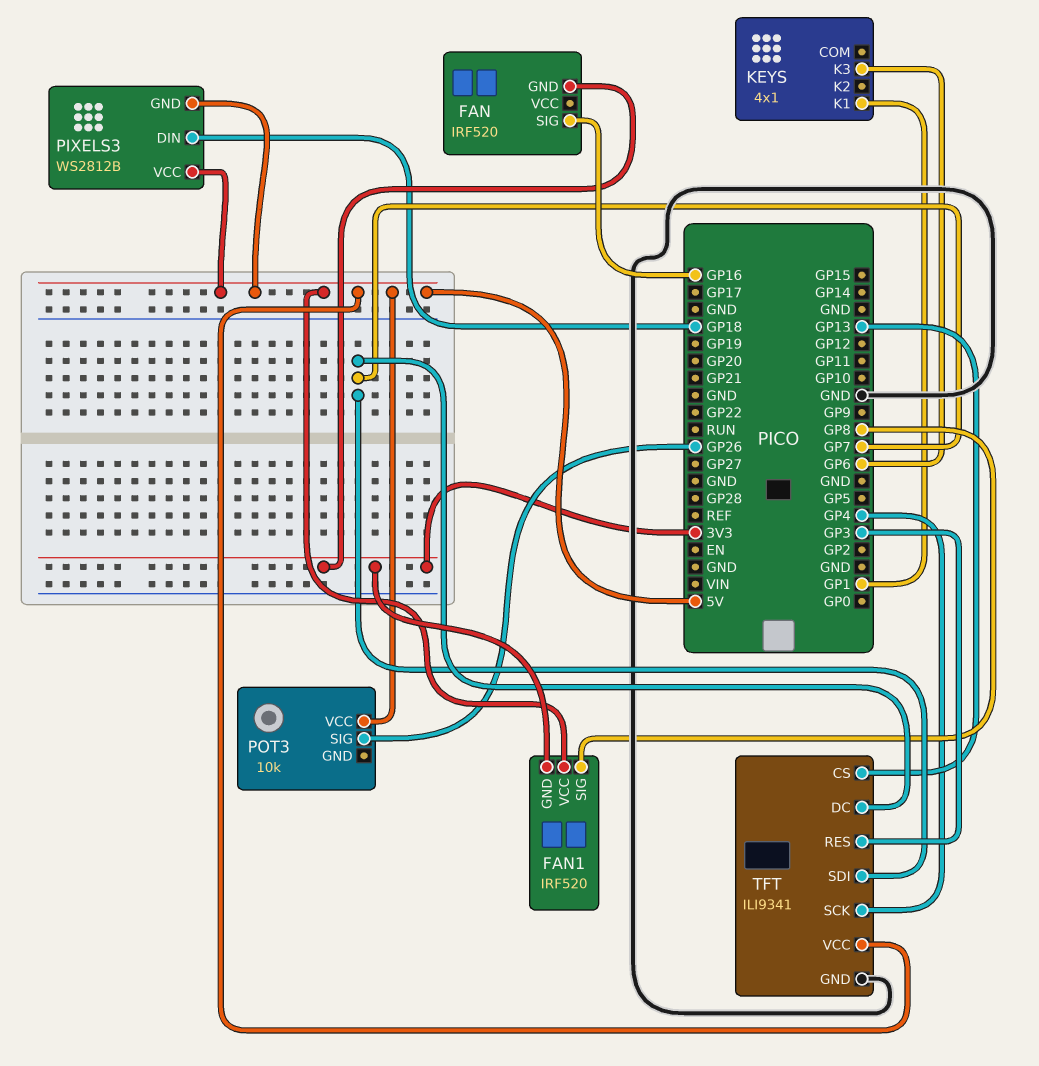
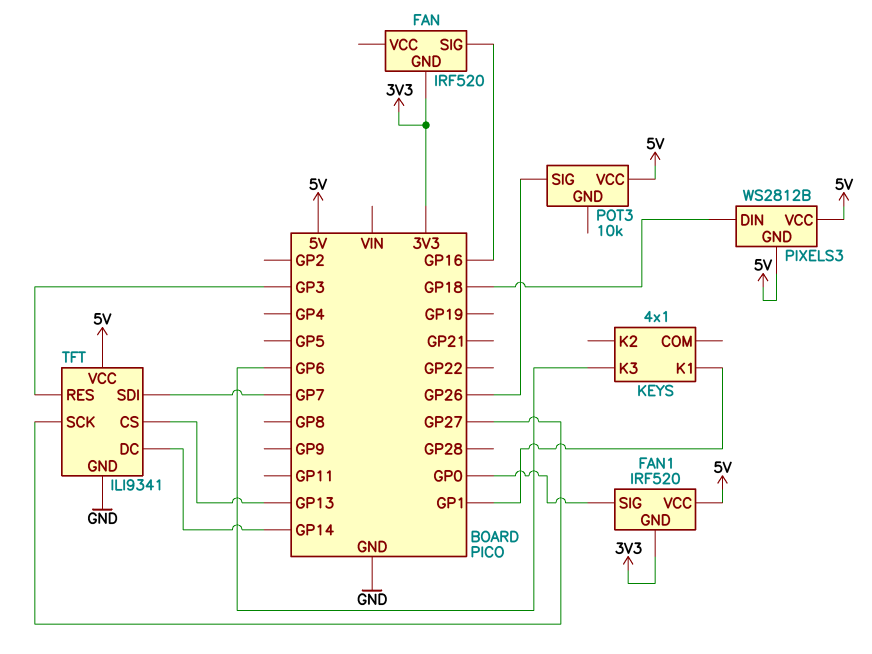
FAN1 pin SIG: GP8 -> GP0
TFT pin DC: GP7 -> GP14
TFT pin SCK: GP4 -> GP27

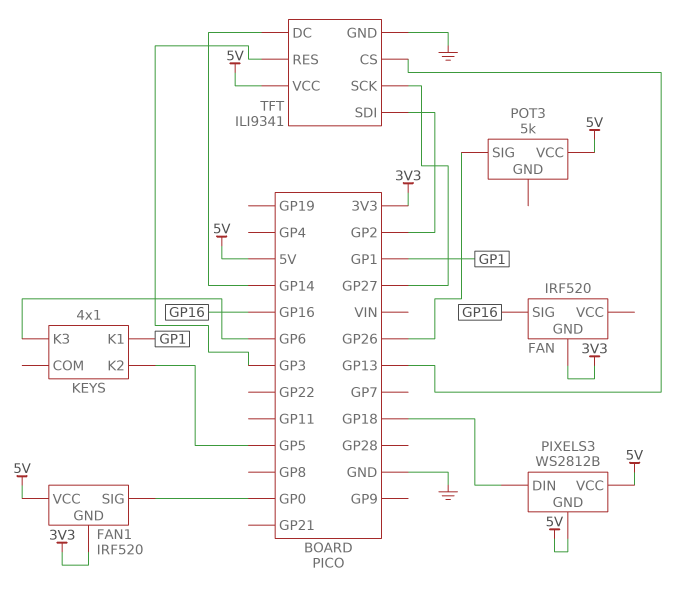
KEYS pin K2: none -> GP5
POT3: 10k -> 5k
TFT pin SDI: GP7 -> GP2

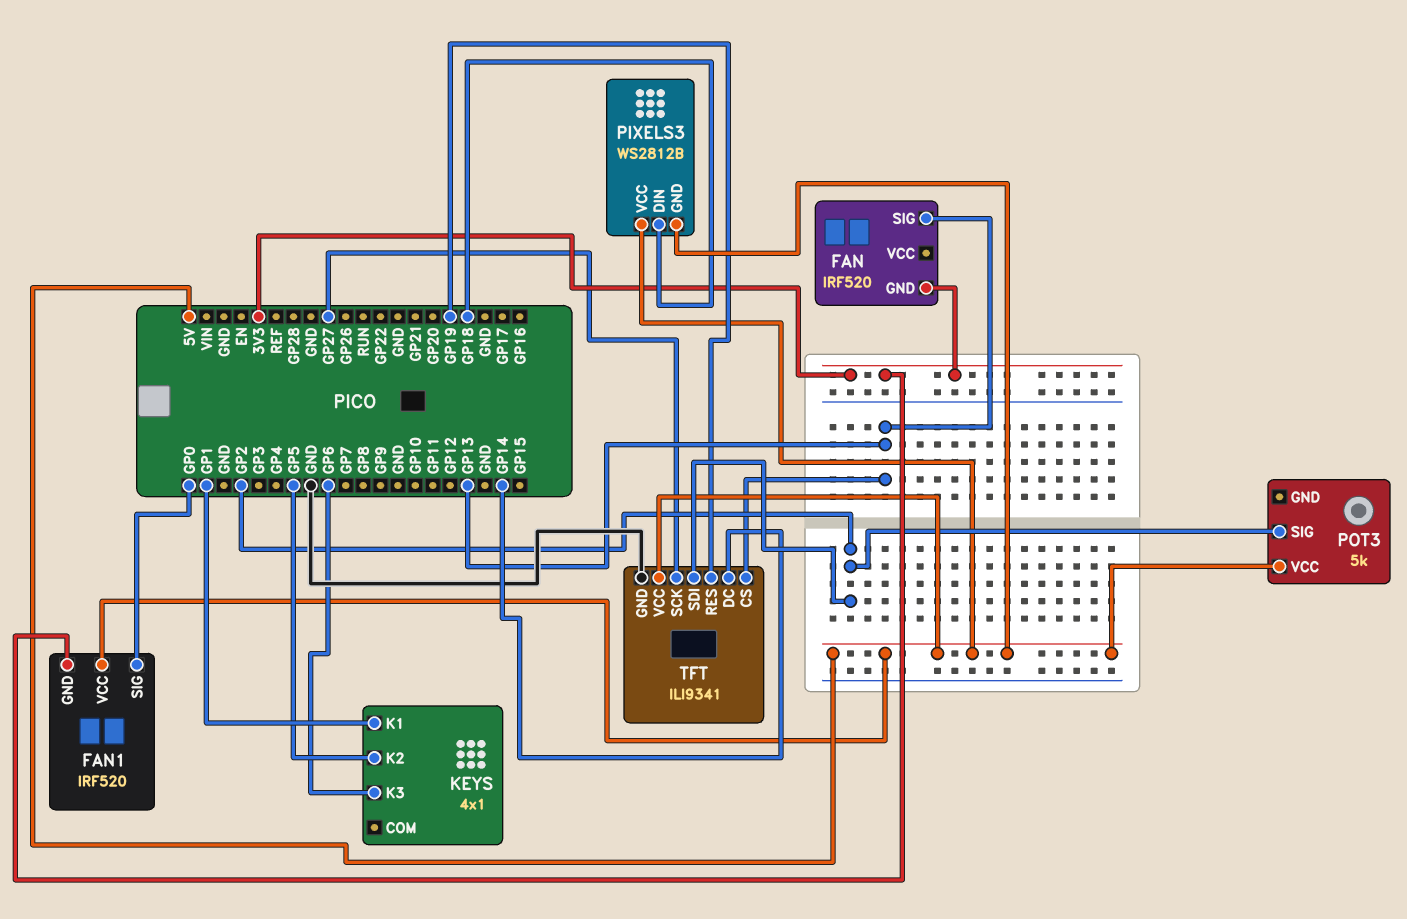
FAN pin SIG: GP16 -> GP13
POT3 pin SIG: GP26 -> GP2
TFT pin RES: GP3 -> GP19

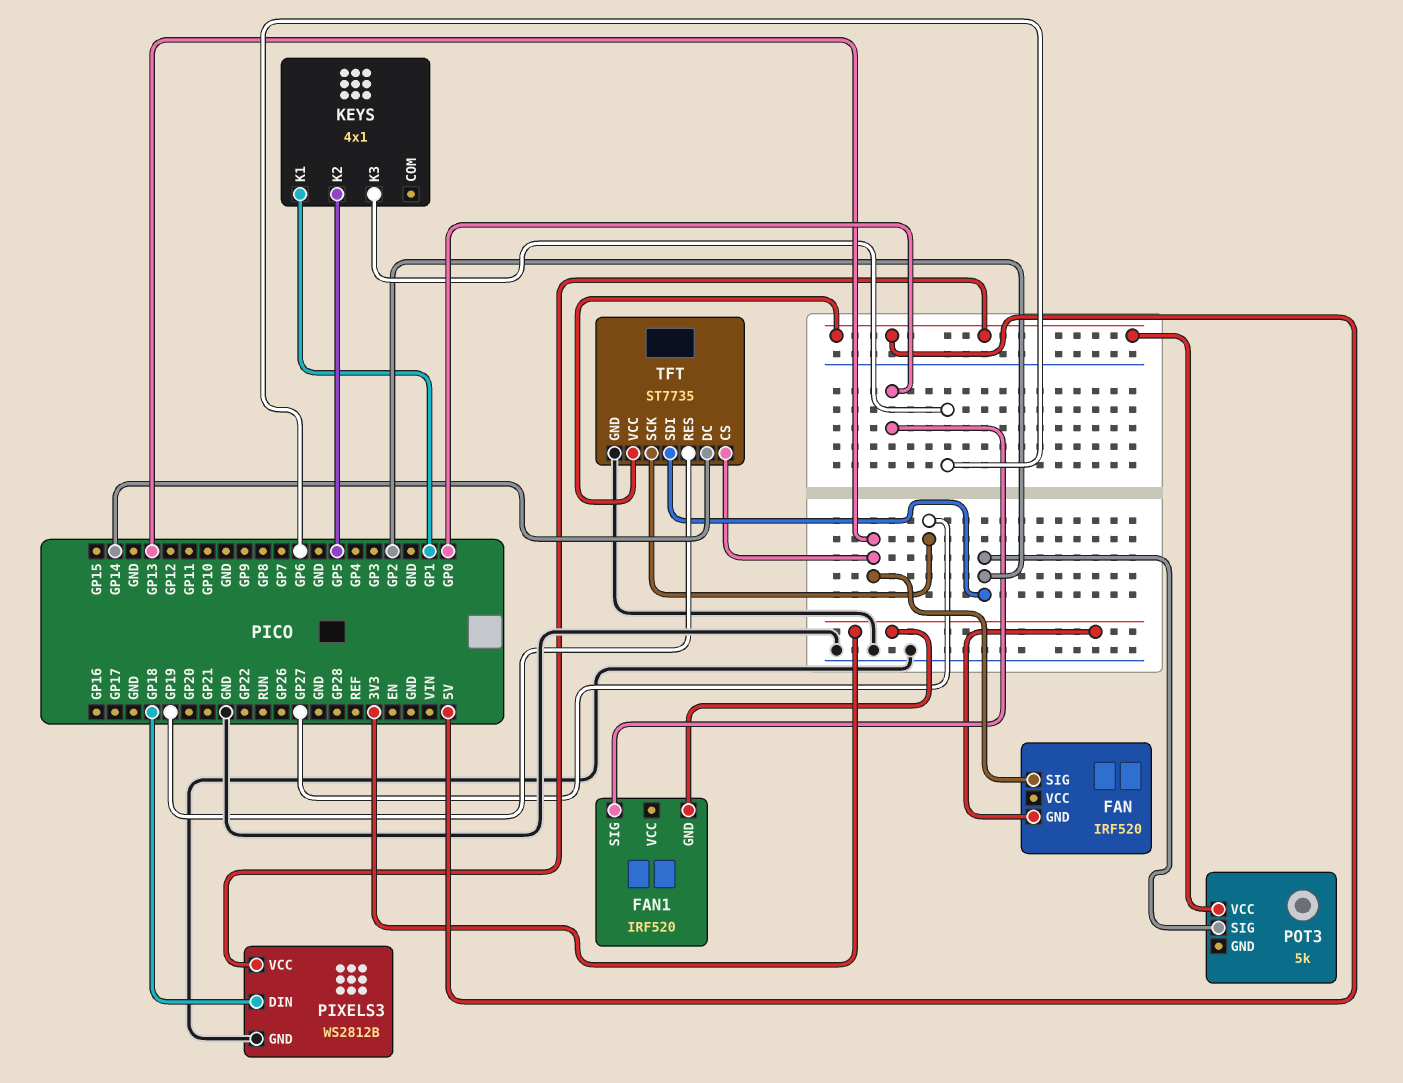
FAN1 pin VCC: 5V -> none
PIXELS3 pin GND: 5V -> GND
TFT: ILI9341 -> ST7735

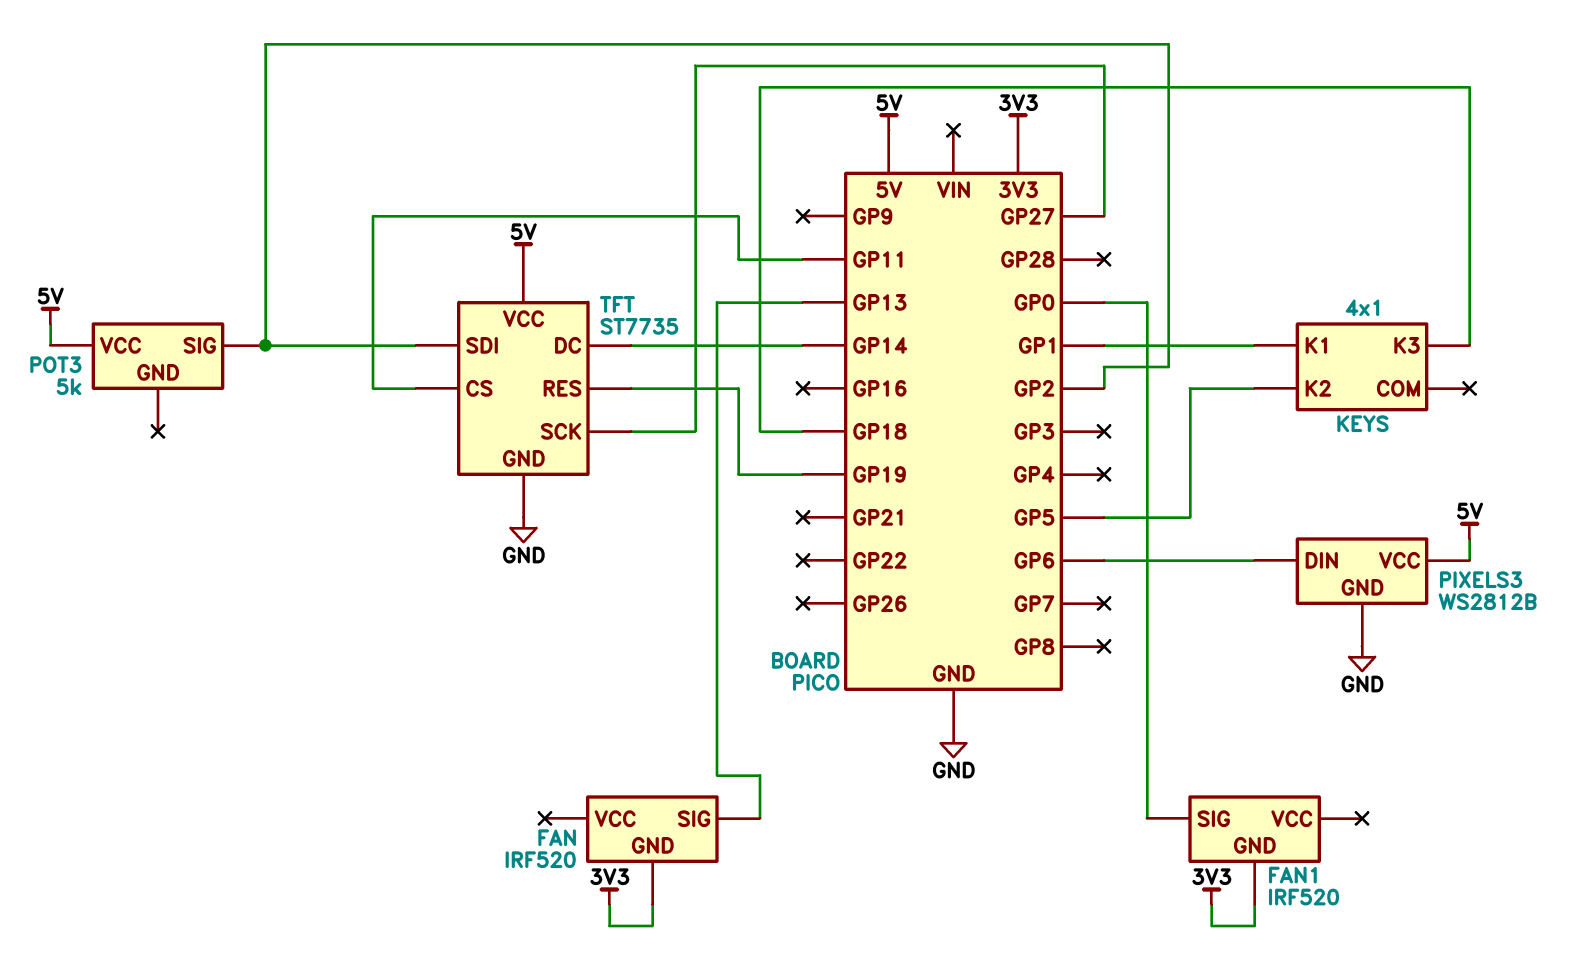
KEYS pin K3: GP6 -> GP18
PIXELS3 pin DIN: GP18 -> GP6
TFT pin CS: GP13 -> GP11

